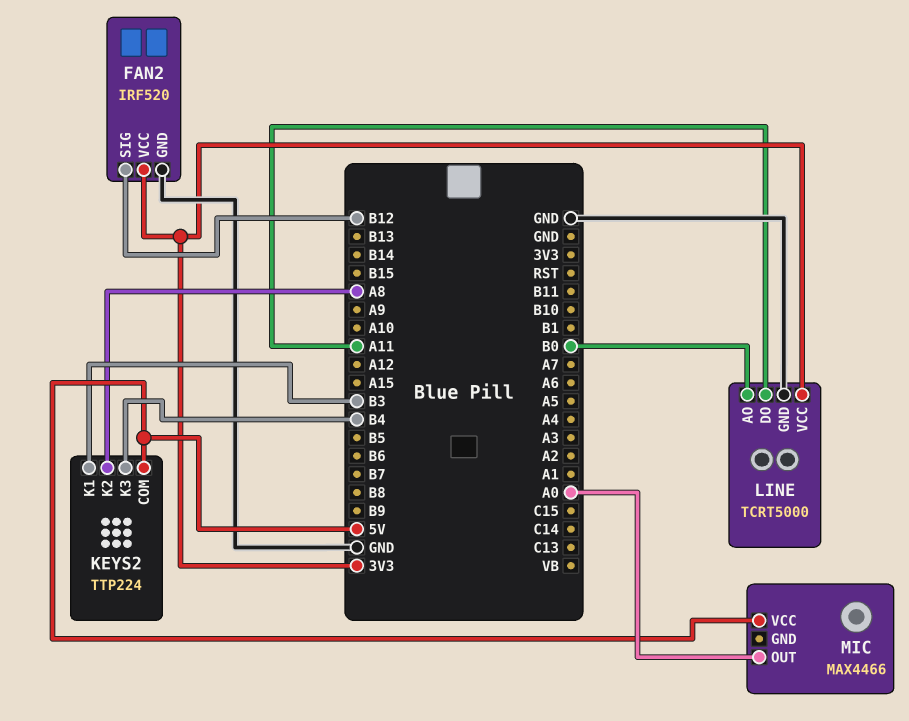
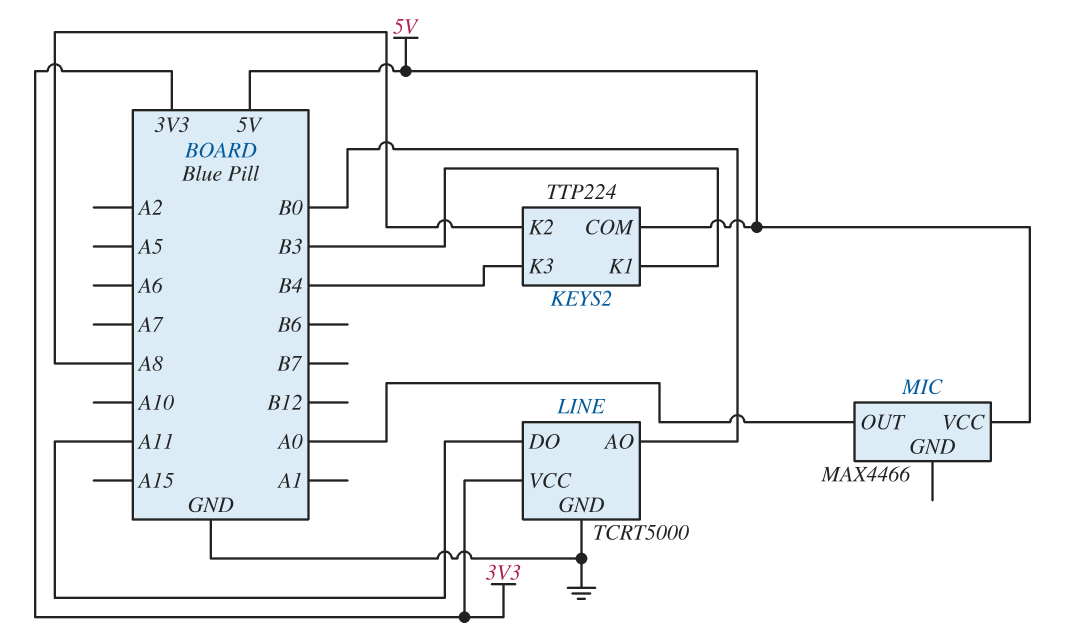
FAN2: IRF520 -> none
FAN2 pin GND: GND -> none
FAN2 pin SIG: B12 -> none
FAN2 pin VCC: 3V3 -> none

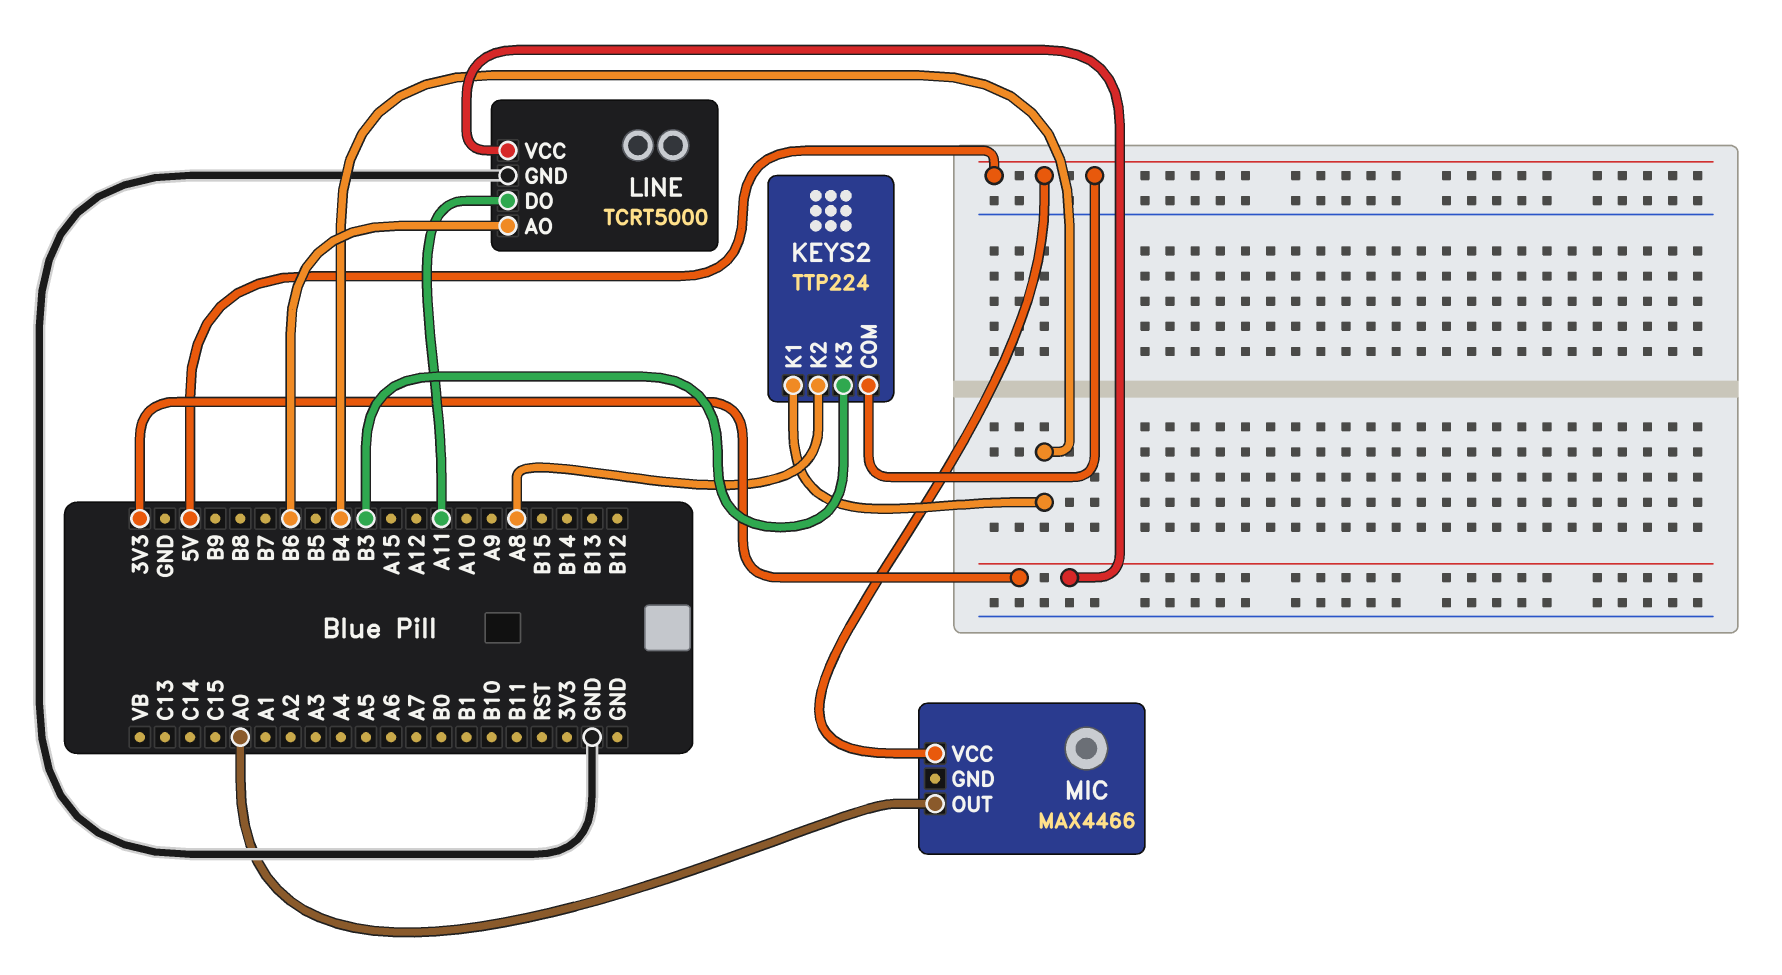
KEYS2 pin K1: B3 -> B4
KEYS2 pin K3: B4 -> B3
LINE pin AO: B0 -> B6

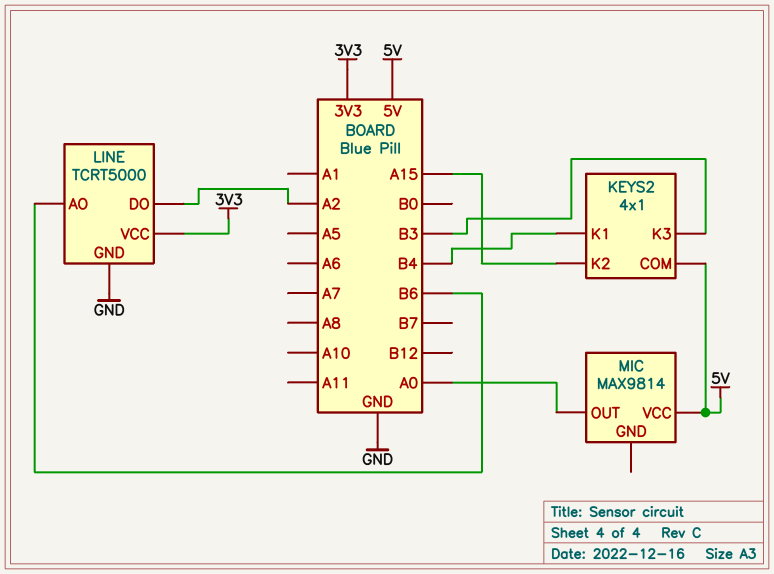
KEYS2: TTP224 -> 4x1
KEYS2 pin K2: A8 -> A15
LINE pin DO: A11 -> A2
MIC: MAX4466 -> MAX9814

